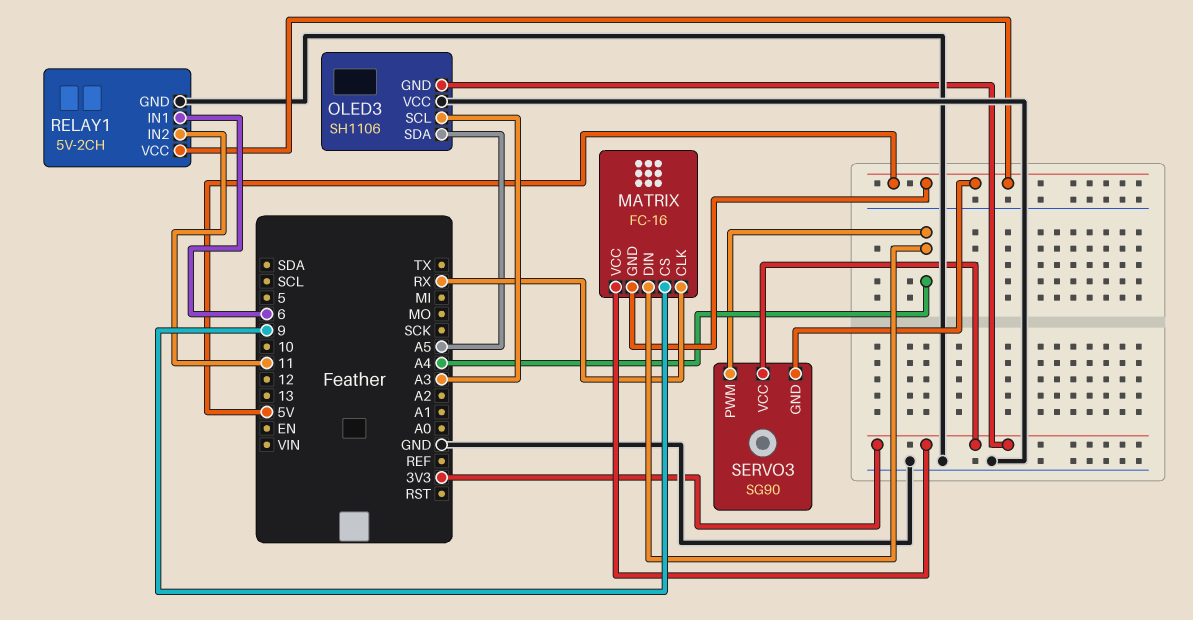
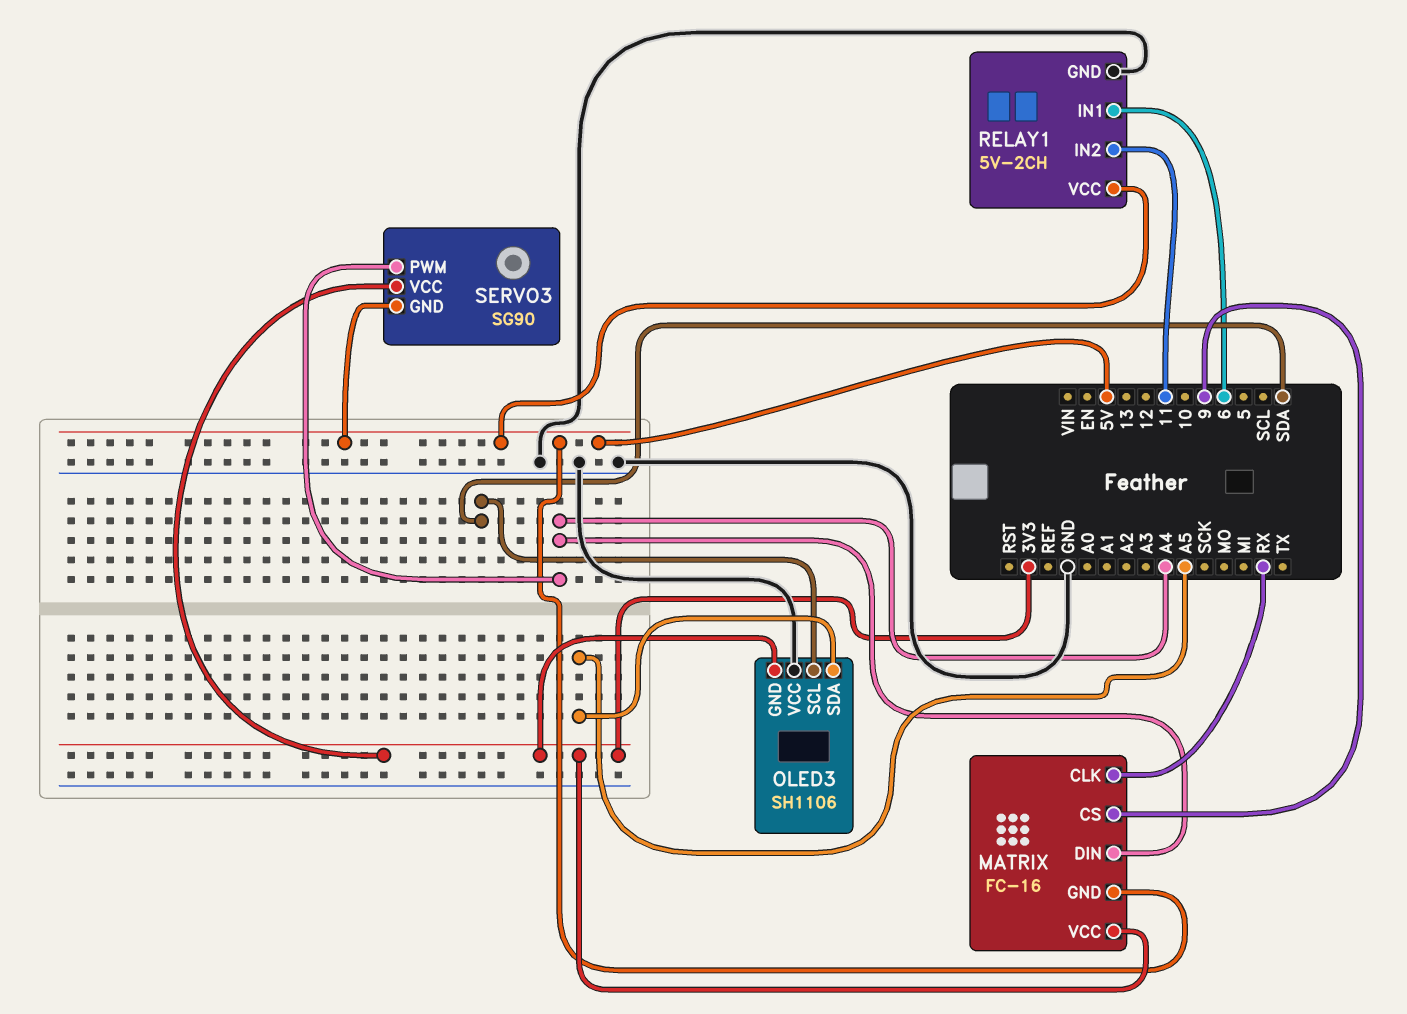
OLED3 pin SCL: A3 -> SDA

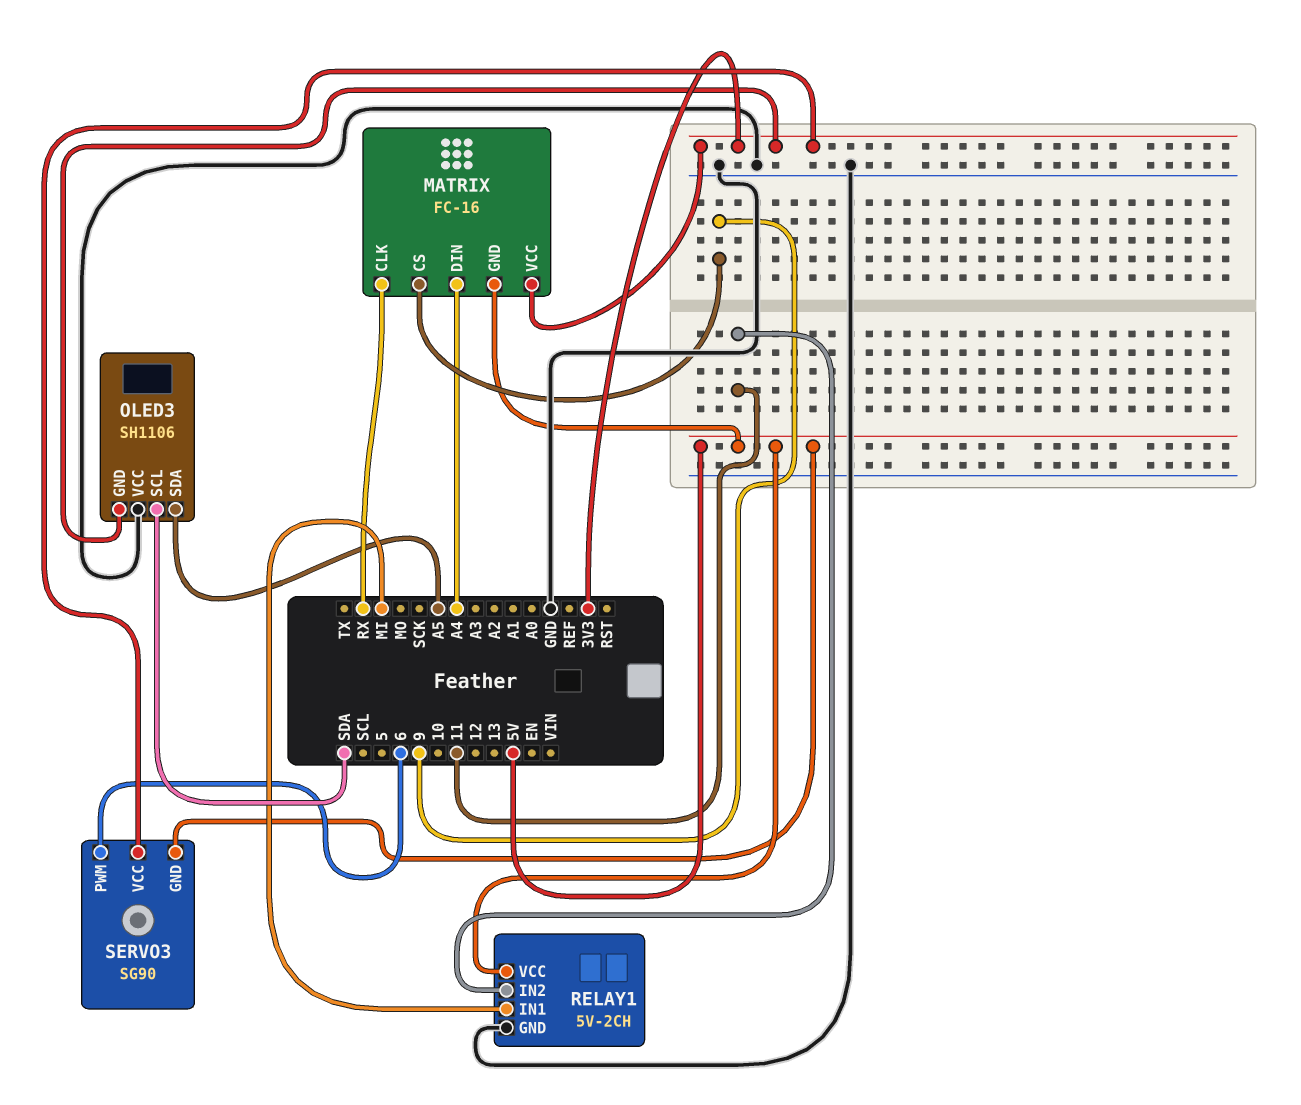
RELAY1 pin IN1: 6 -> MI
SERVO3 pin PWM: A4 -> 6

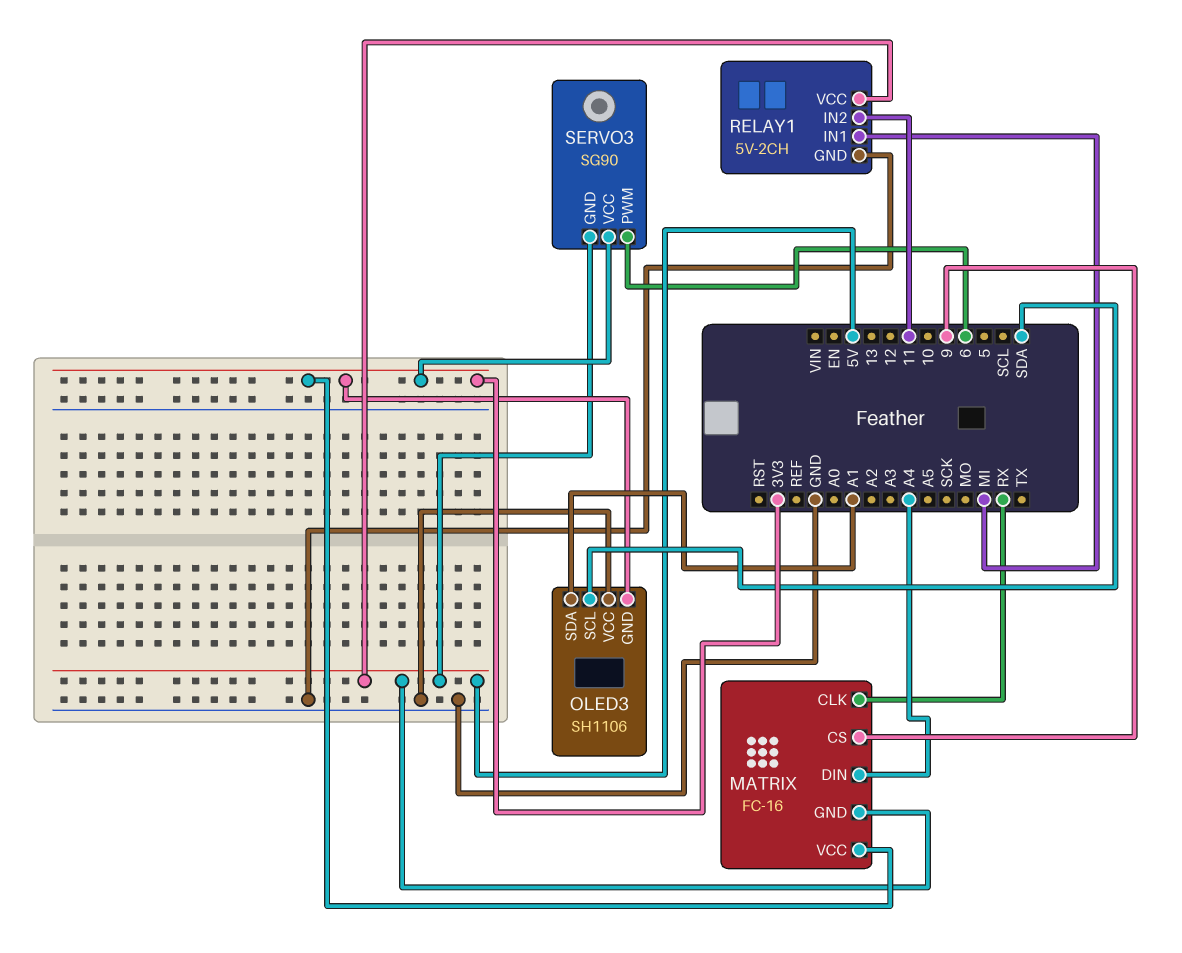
OLED3 pin SDA: A5 -> A1

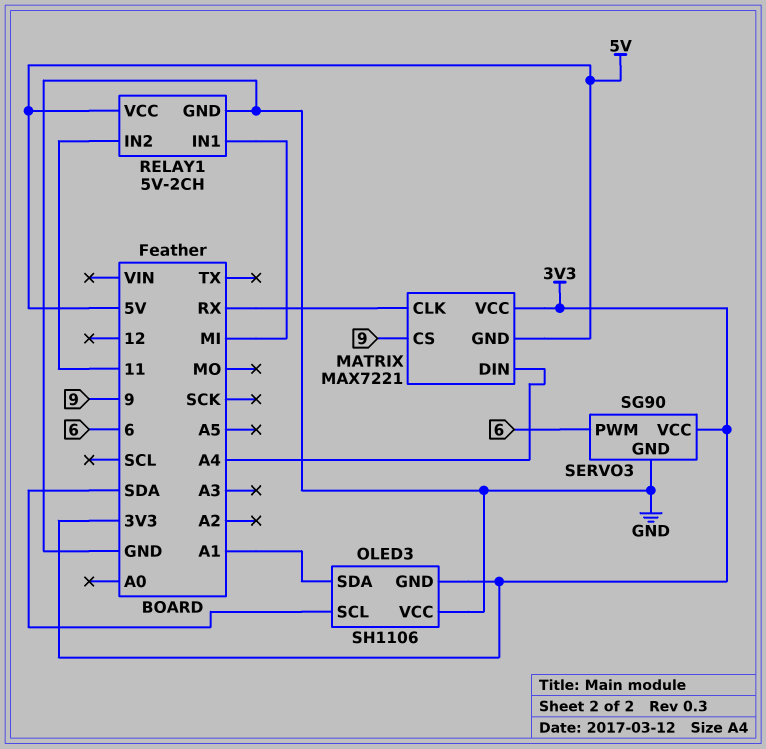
MATRIX: FC-16 -> MAX7221
SERVO3 pin GND: 5V -> GND

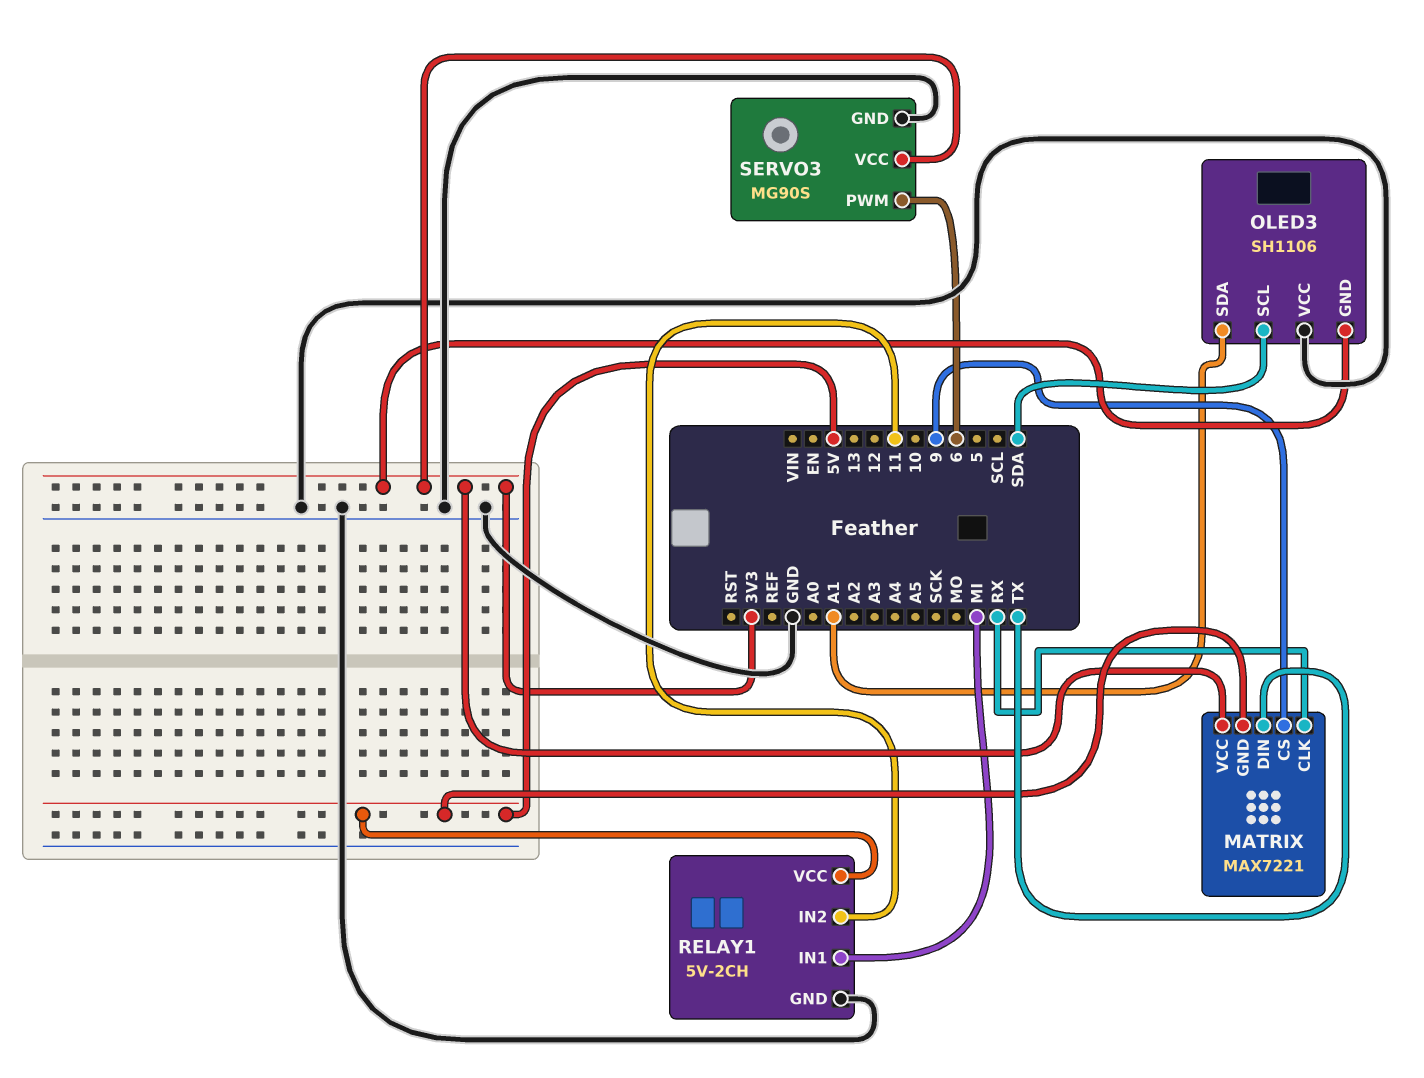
MATRIX pin DIN: A4 -> TX
SERVO3: SG90 -> MG90S

